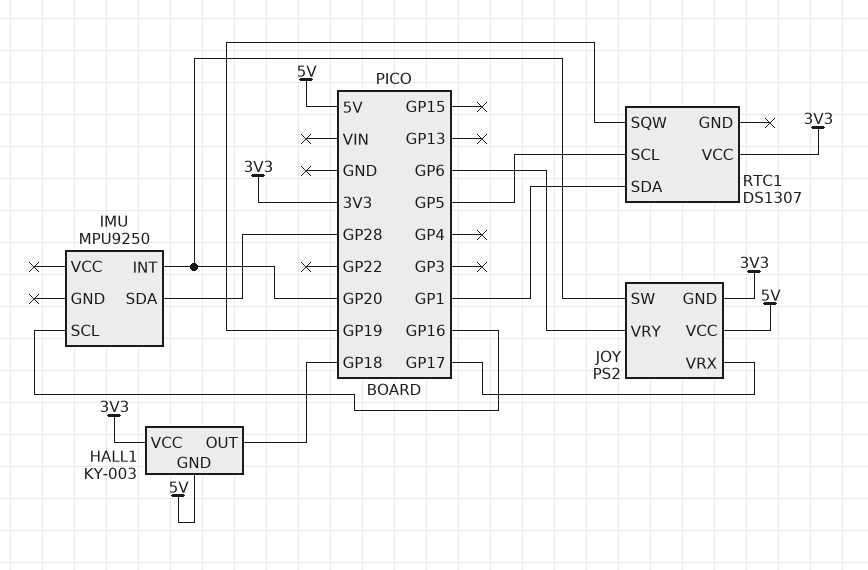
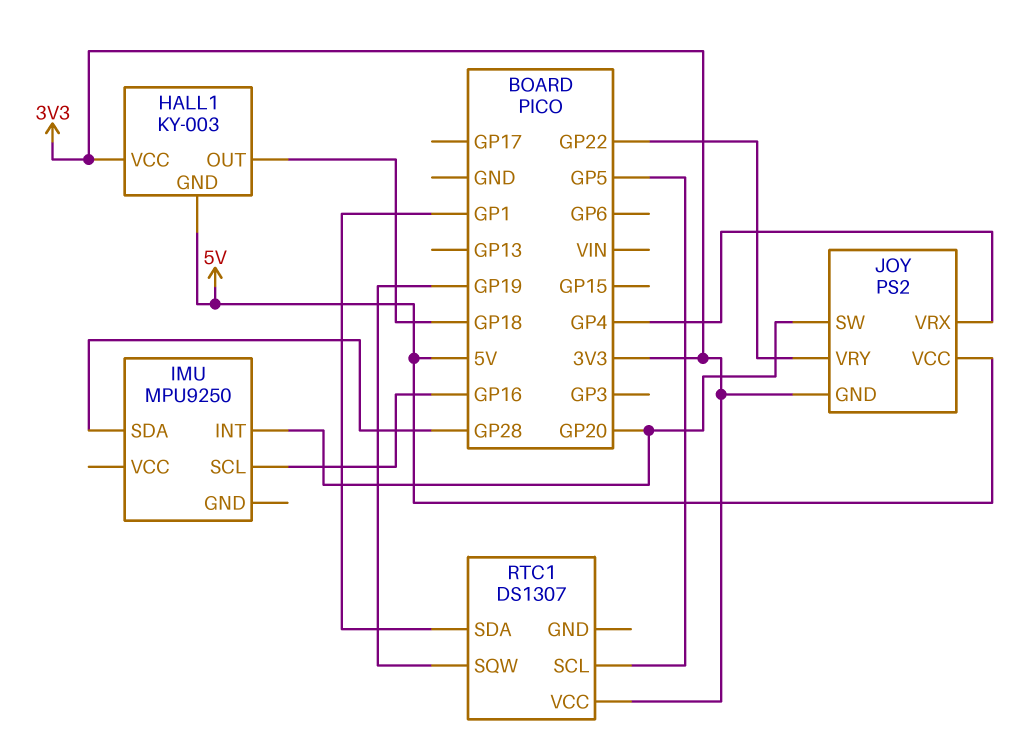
JOY pin VRX: GP17 -> GP4
JOY pin VRY: GP6 -> GP22

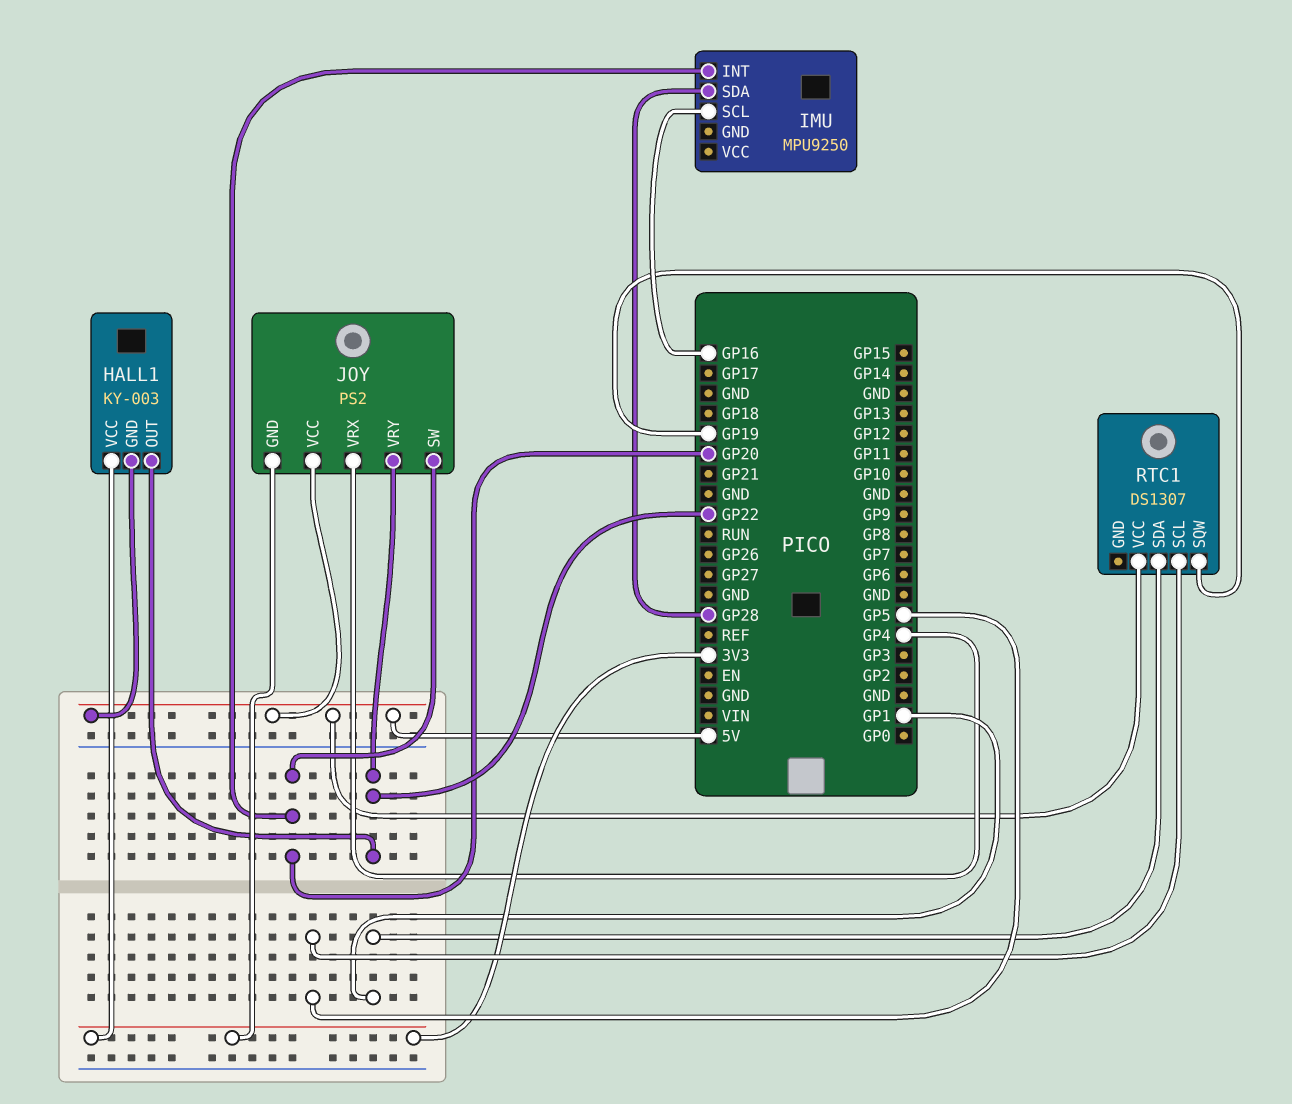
HALL1 pin OUT: GP18 -> GP22
RTC1 pin VCC: 3V3 -> 5V

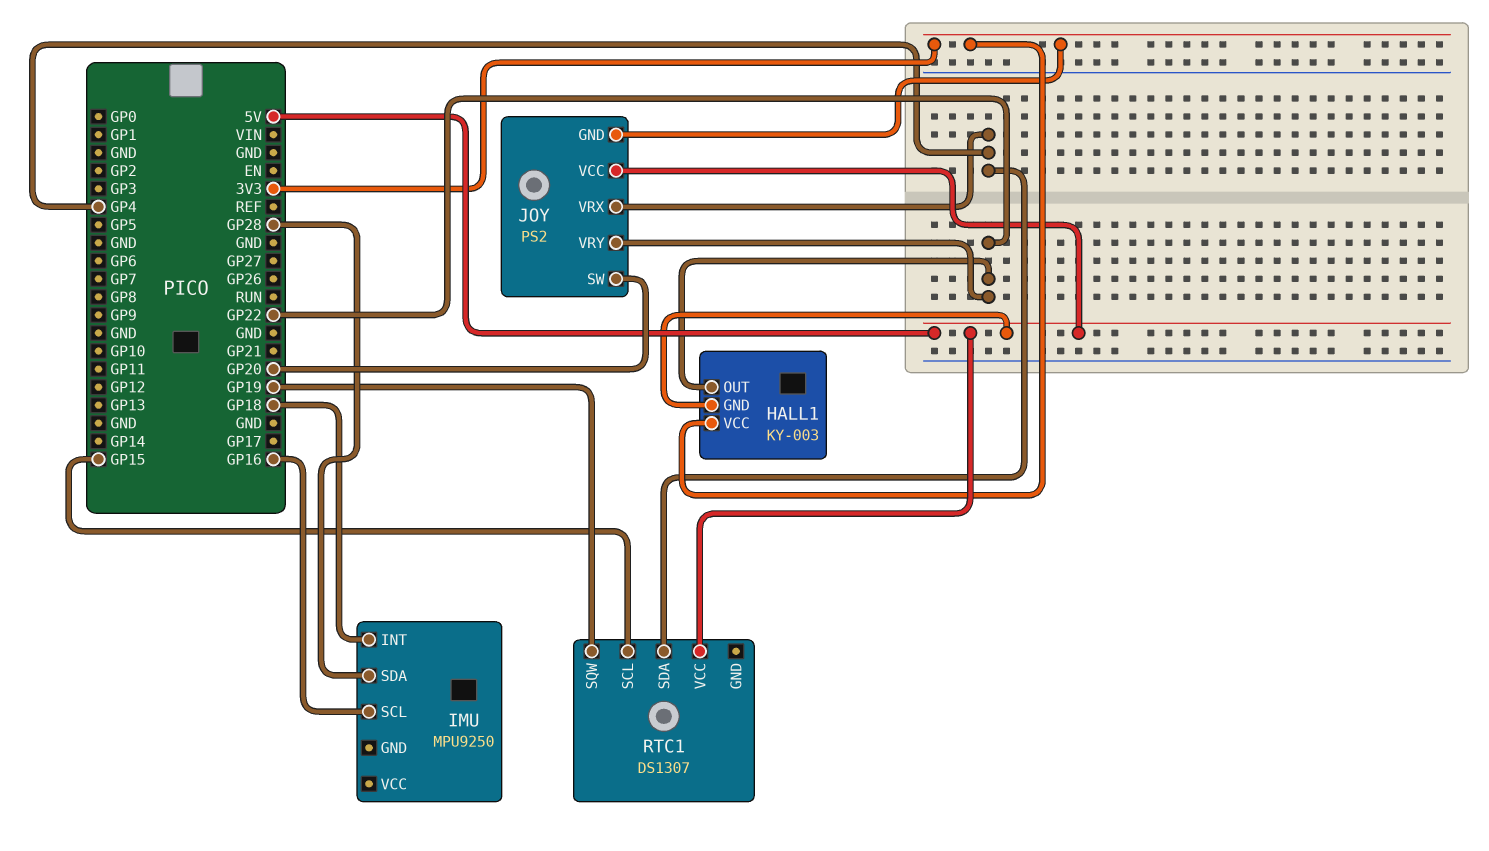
IMU pin INT: GP20 -> GP18
RTC1 pin SCL: GP5 -> GP15
RTC1 pin SDA: GP1 -> GP4

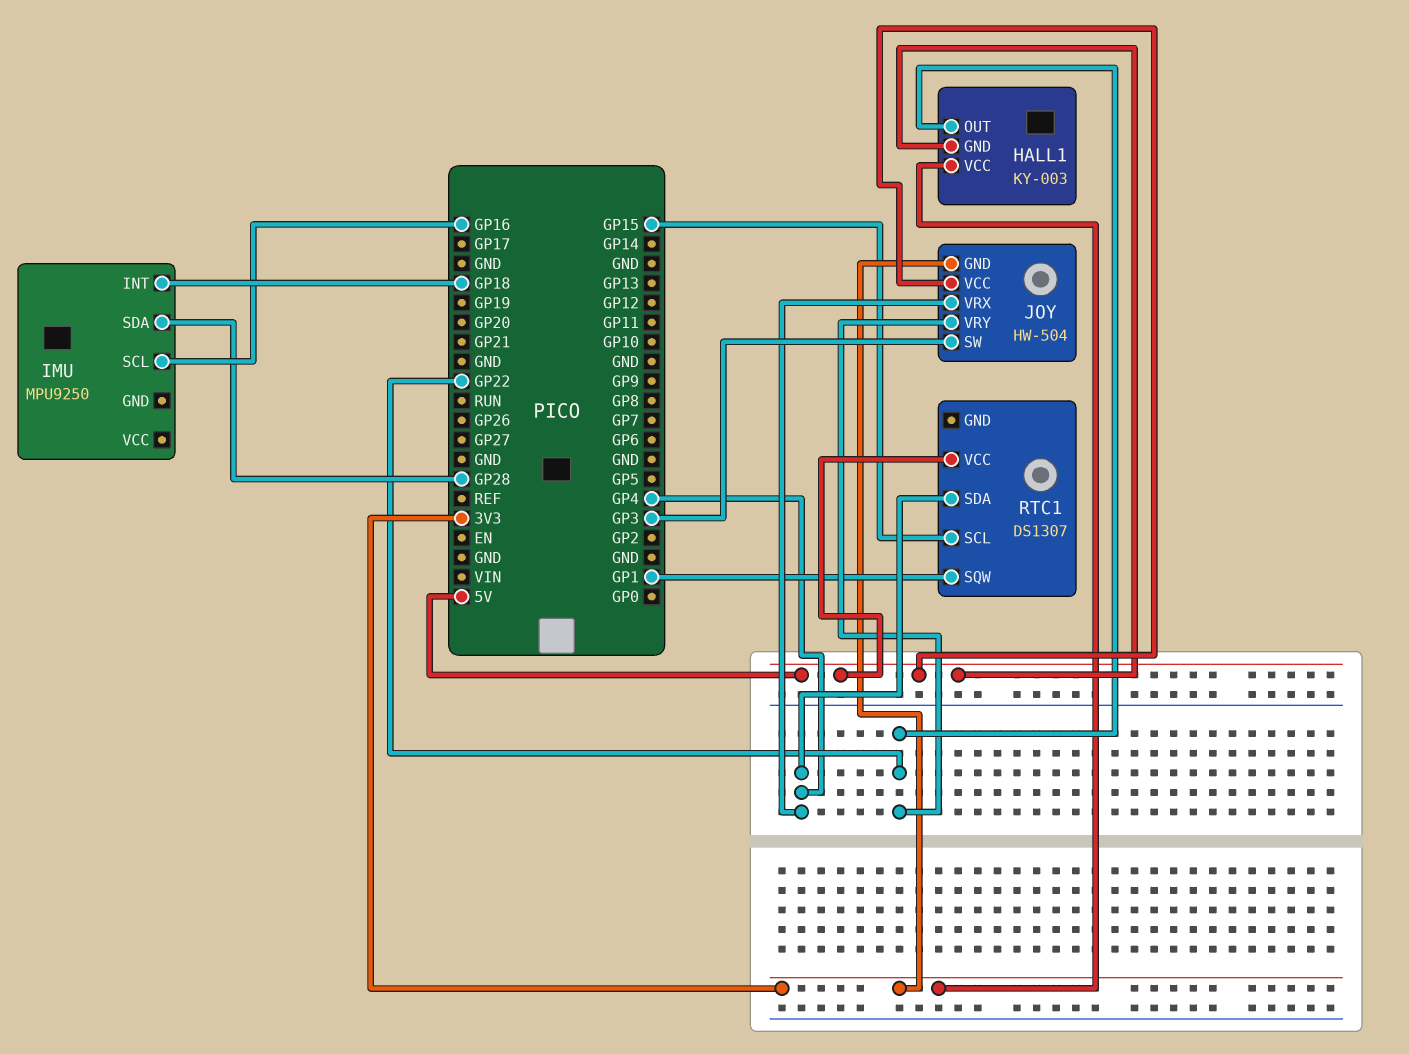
JOY: PS2 -> HW-504
JOY pin SW: GP20 -> GP3
RTC1 pin SQW: GP19 -> GP1

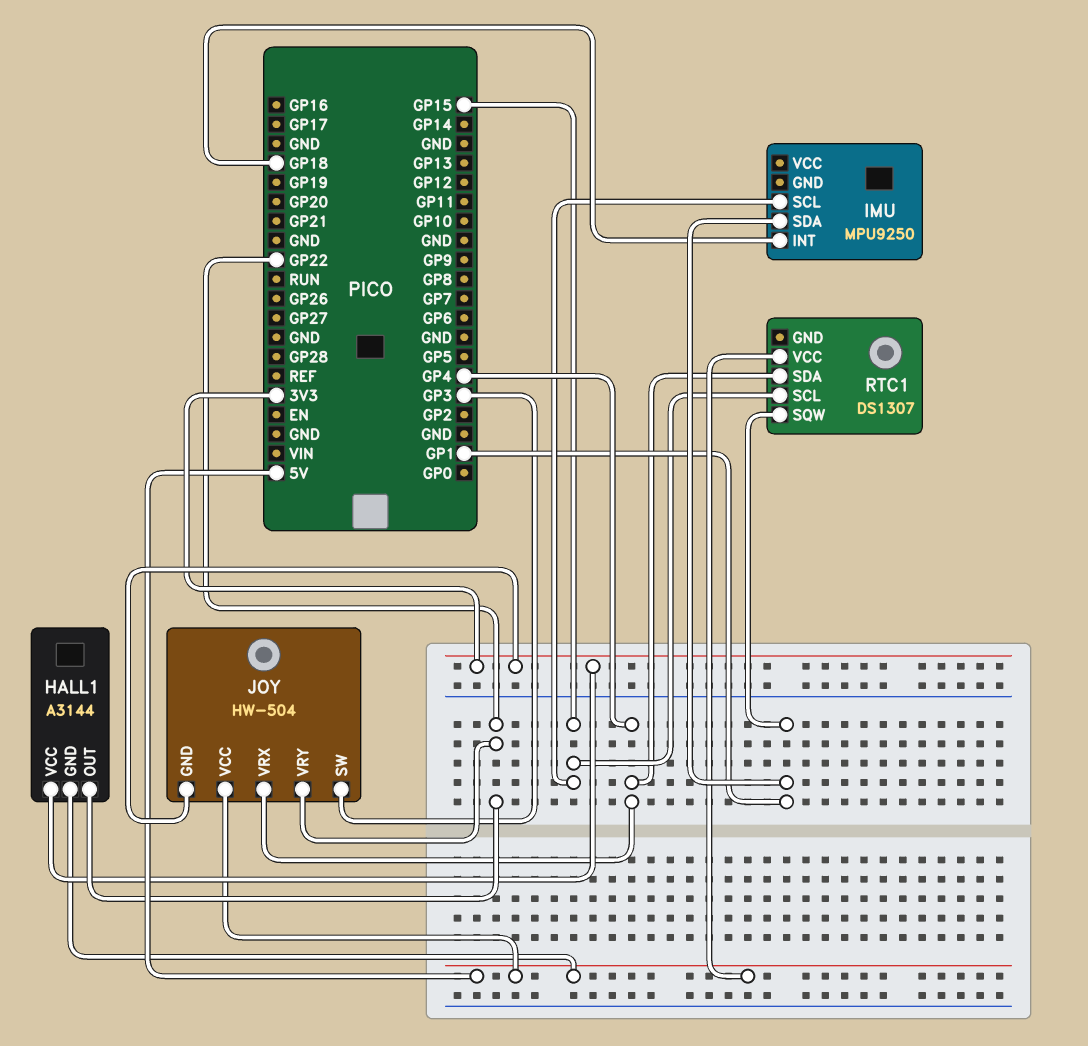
HALL1: KY-003 -> A3144
IMU pin SCL: GP16 -> GP15
IMU pin SDA: GP28 -> GP1

